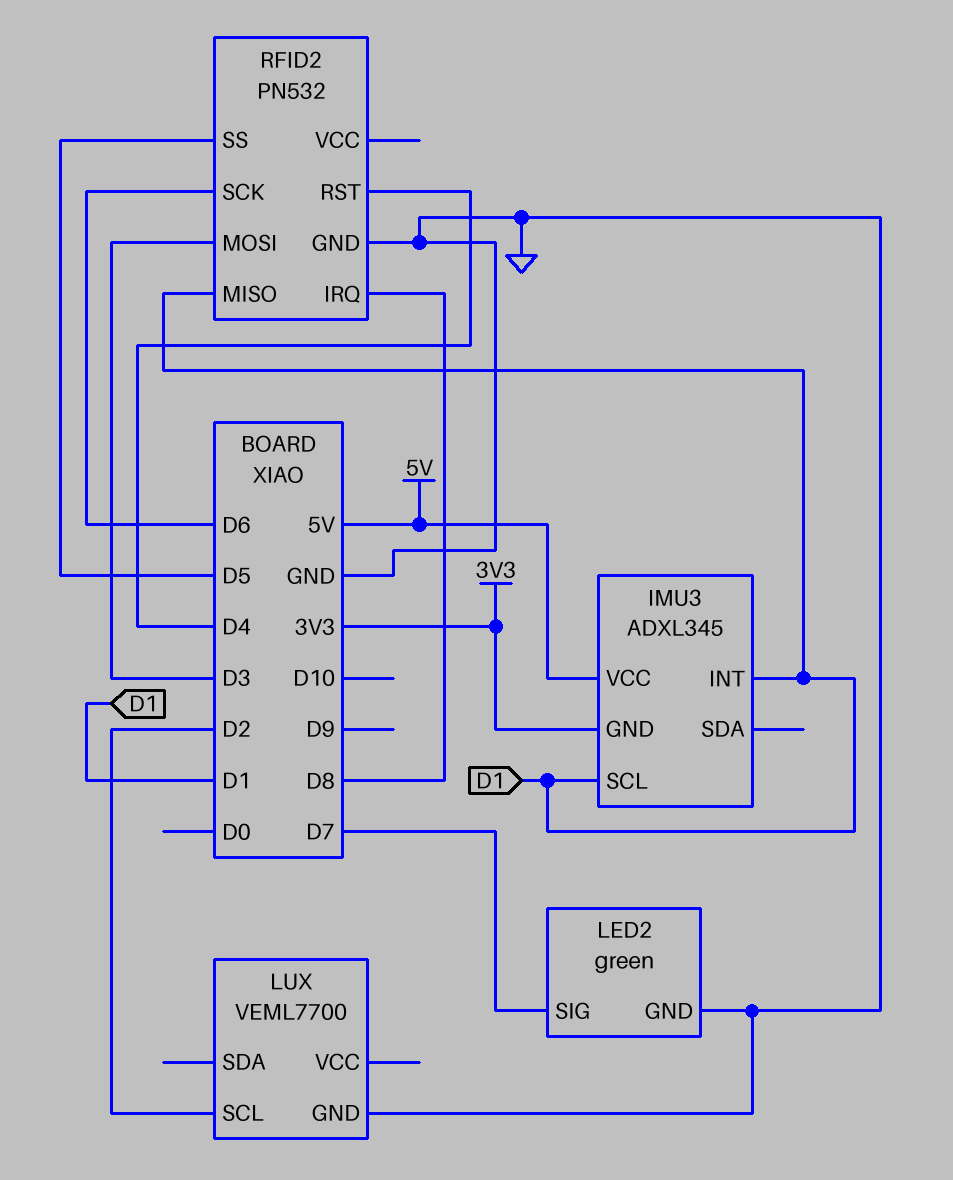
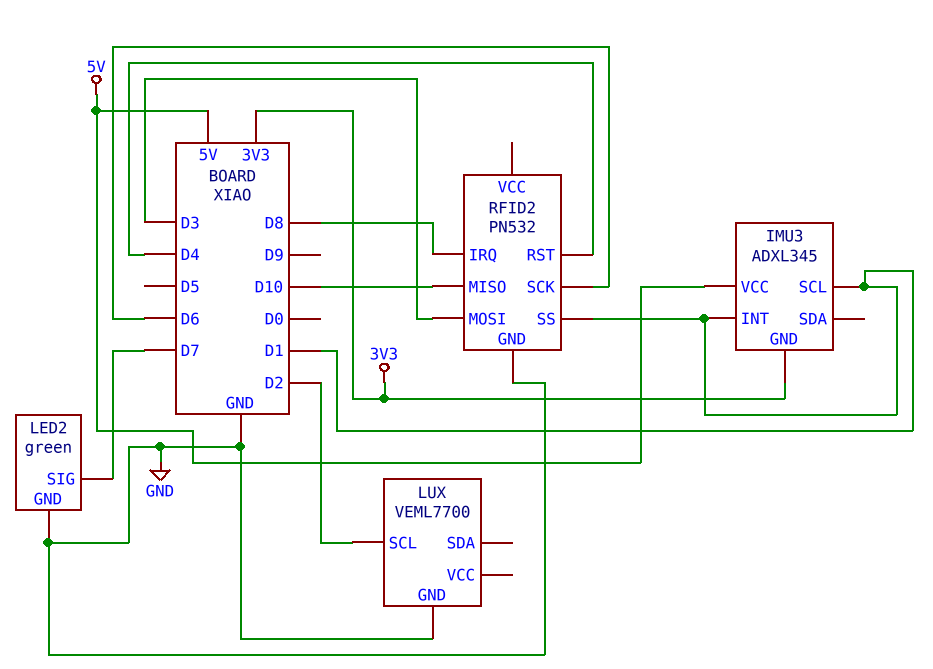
RFID2 pin MISO: D1 -> D10
RFID2 pin SS: D5 -> D1

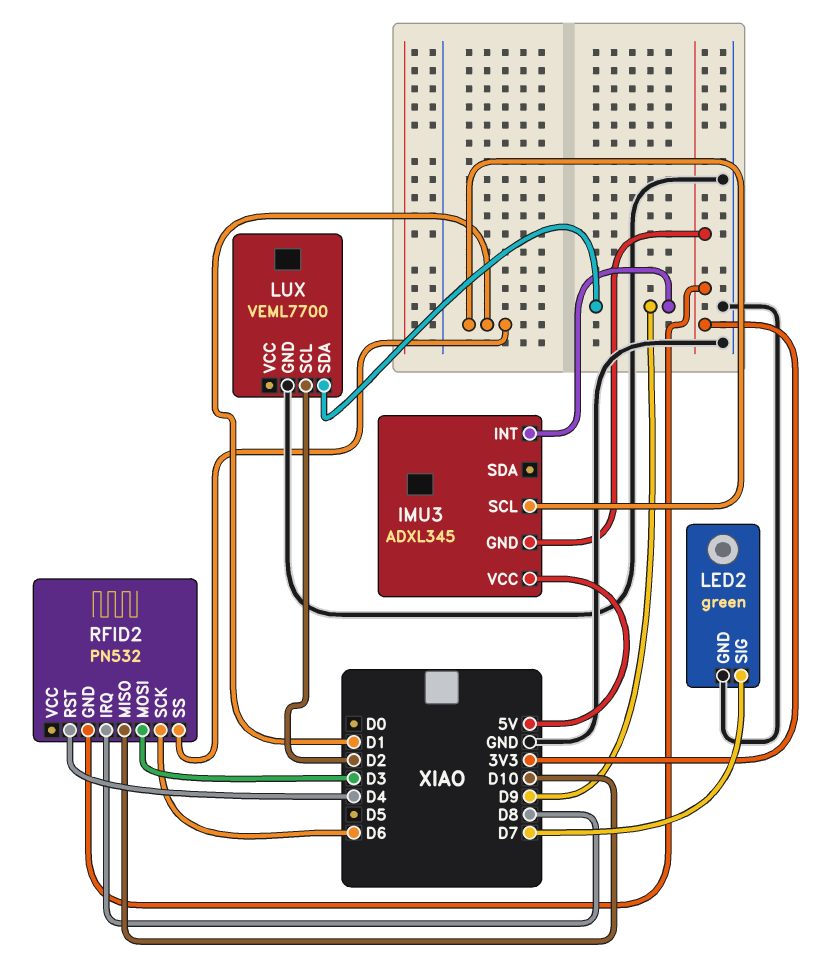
IMU3 pin INT: D1 -> D9
LUX pin SDA: none -> D9
RFID2 pin GND: GND -> 3V3

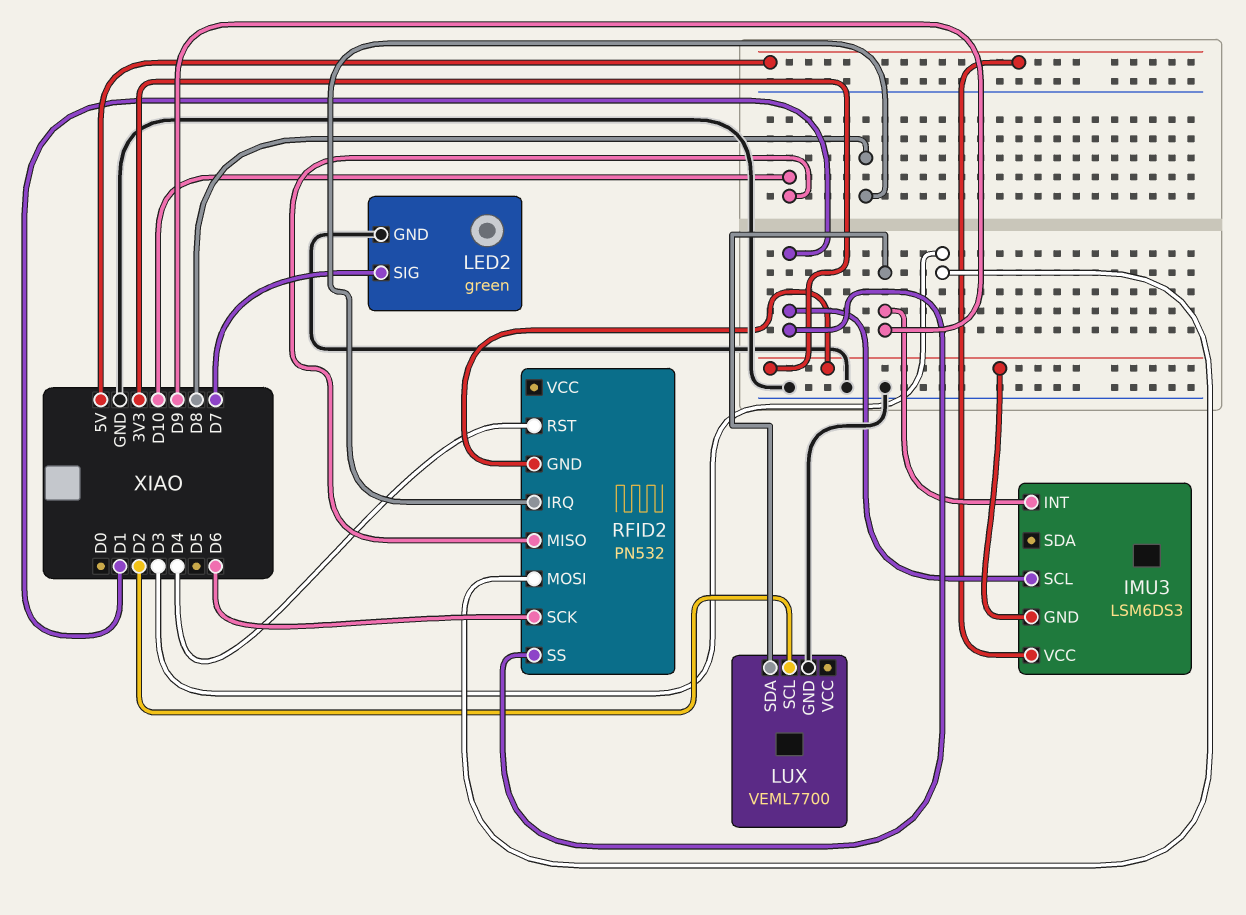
IMU3: ADXL345 -> LSM6DS3

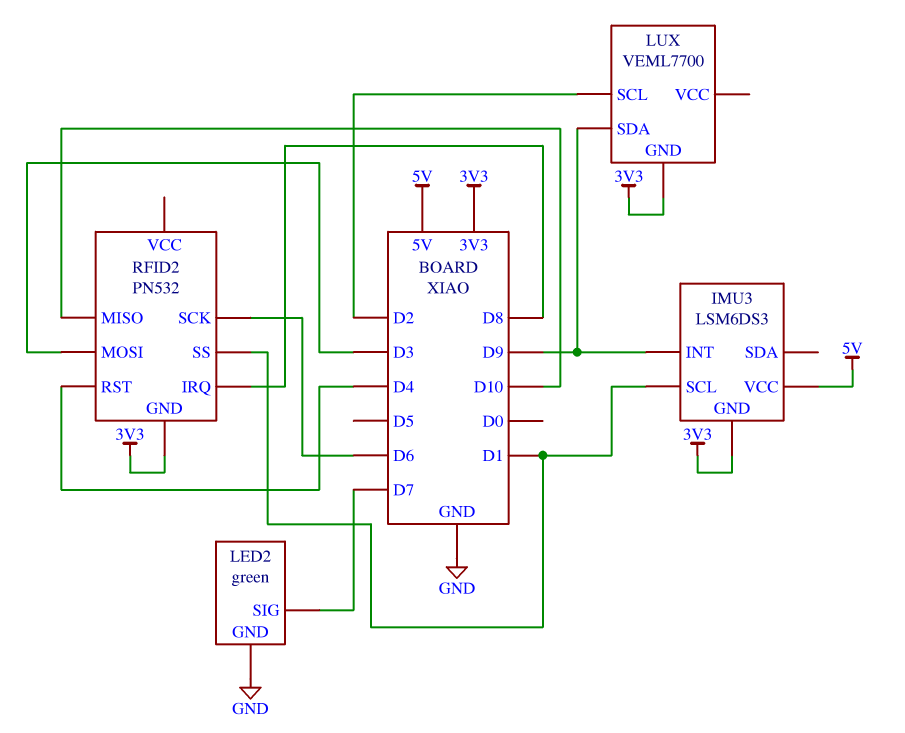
LUX pin GND: GND -> 3V3

